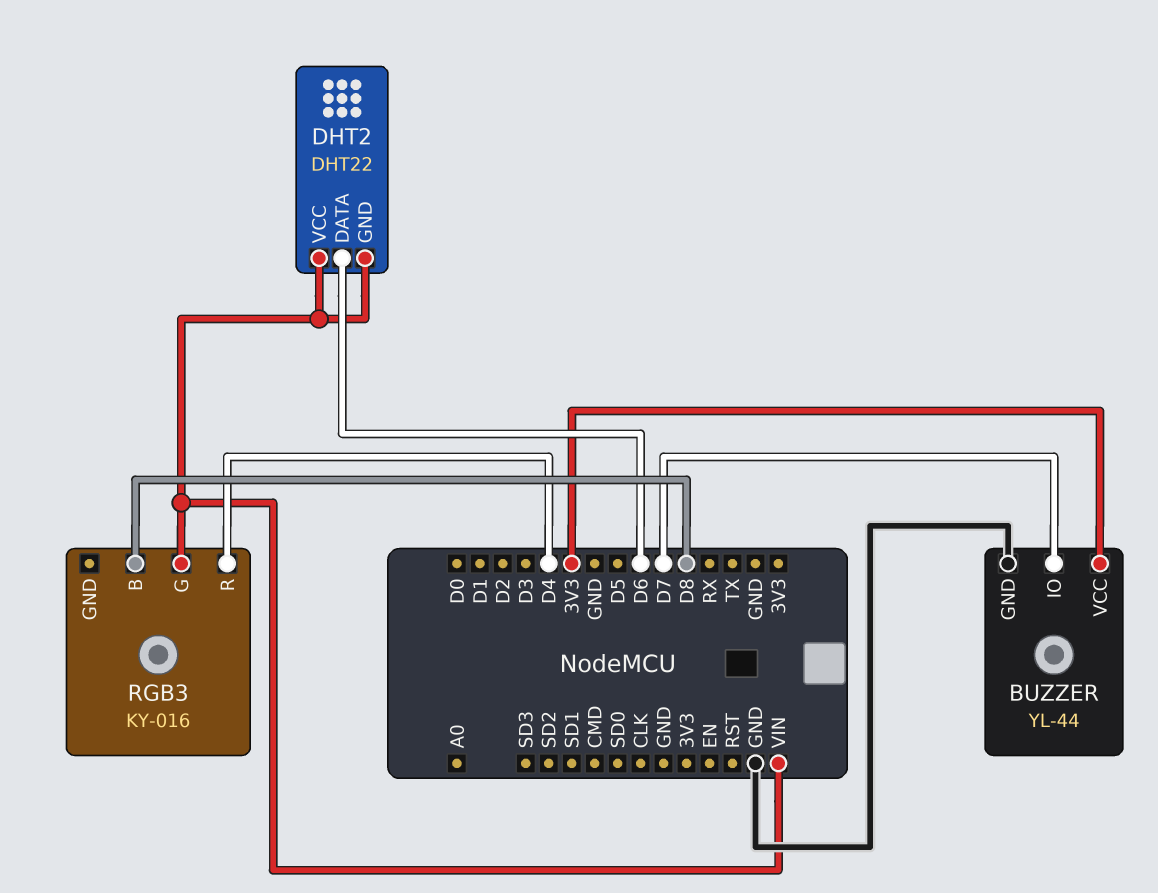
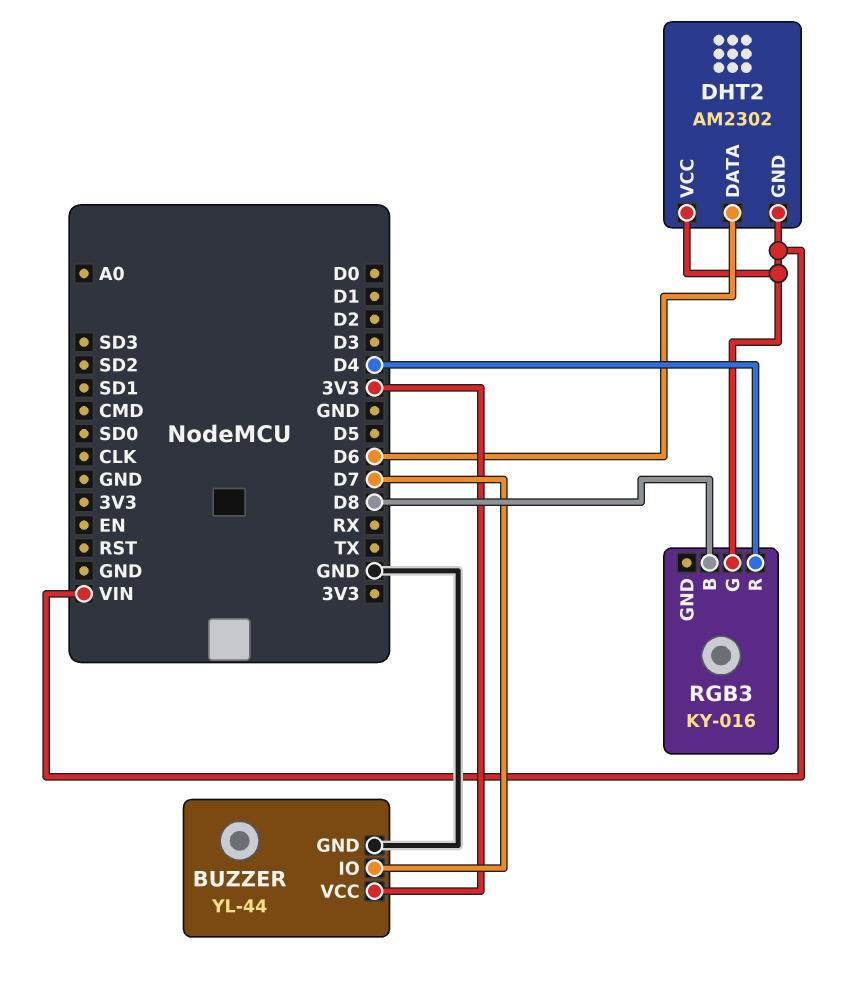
DHT2: DHT22 -> AM2302

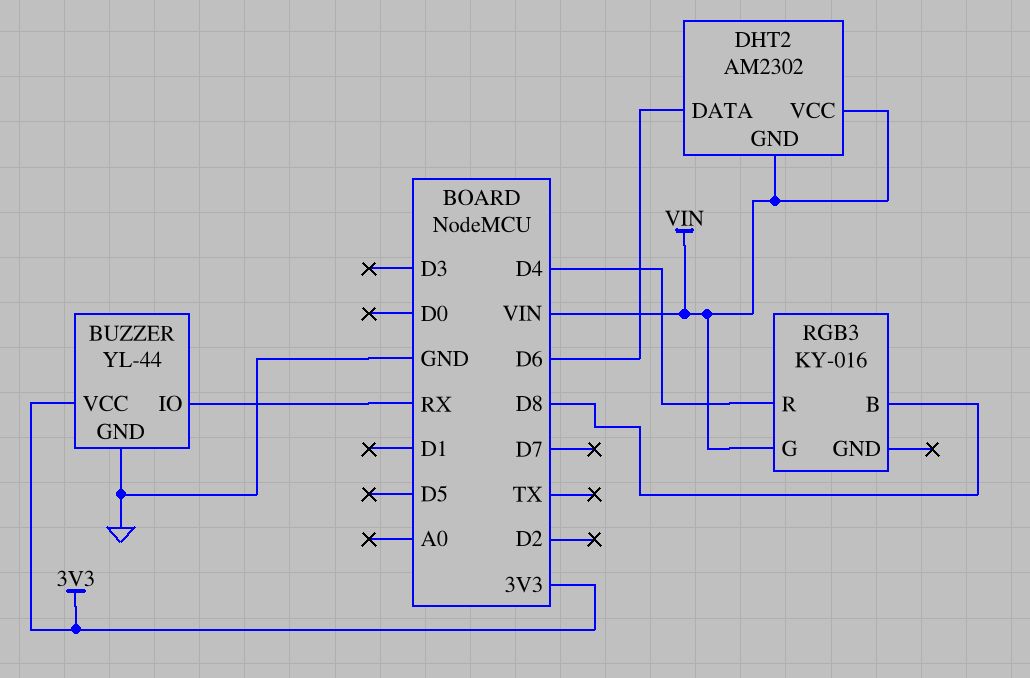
BUZZER pin IO: D7 -> RX

